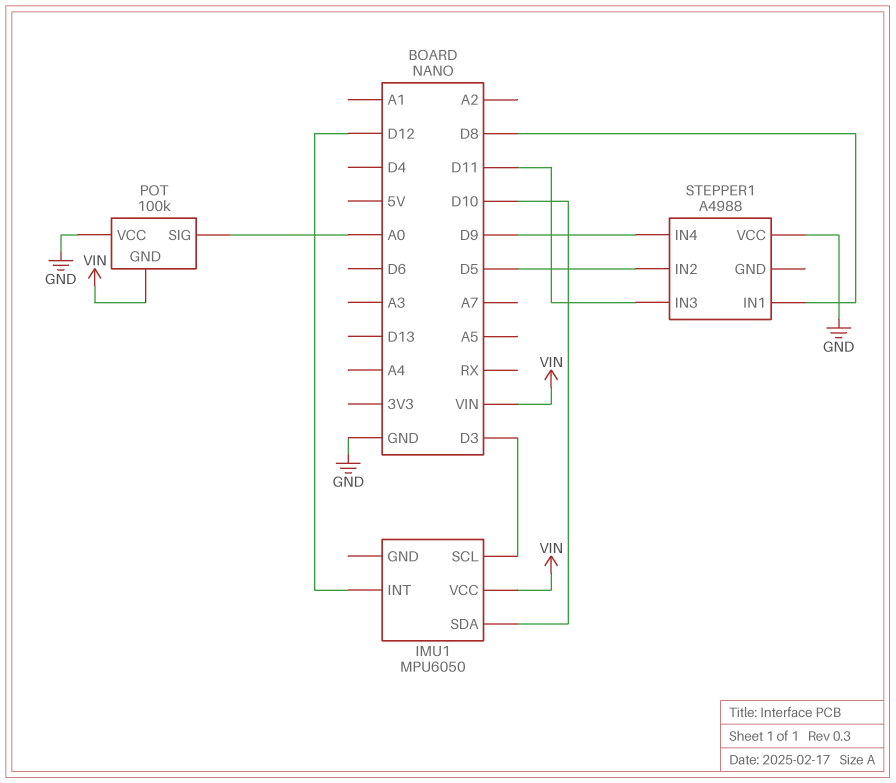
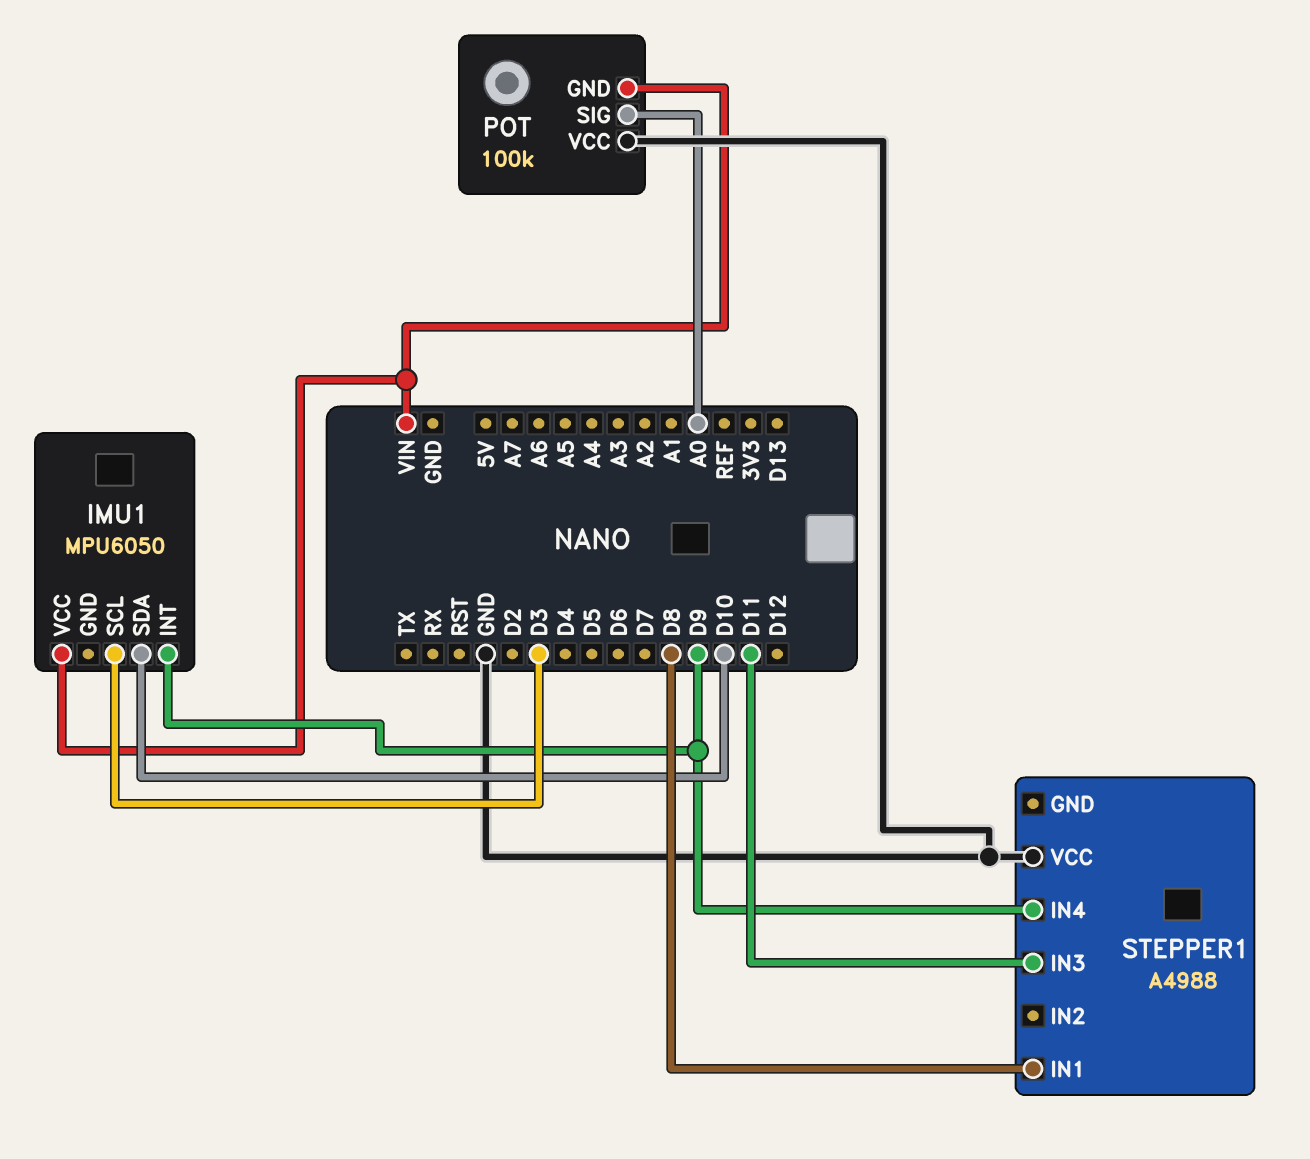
IMU1 pin INT: D12 -> D9
STEPPER1 pin IN2: D5 -> none

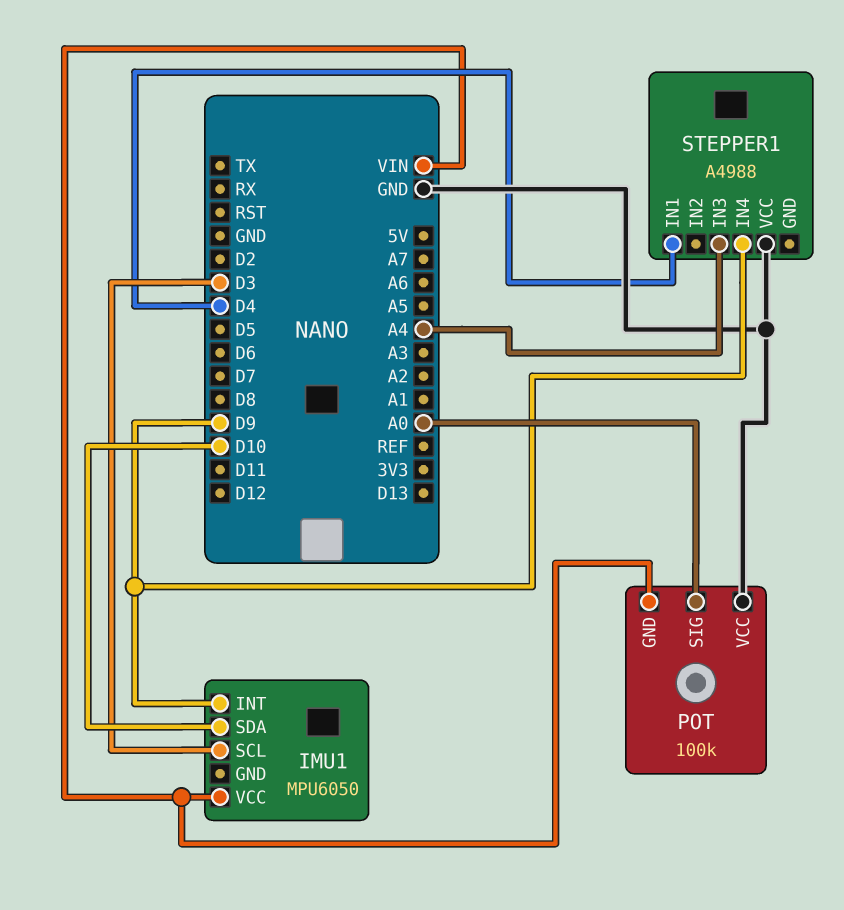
STEPPER1 pin IN1: D8 -> D4
STEPPER1 pin IN3: D11 -> A4

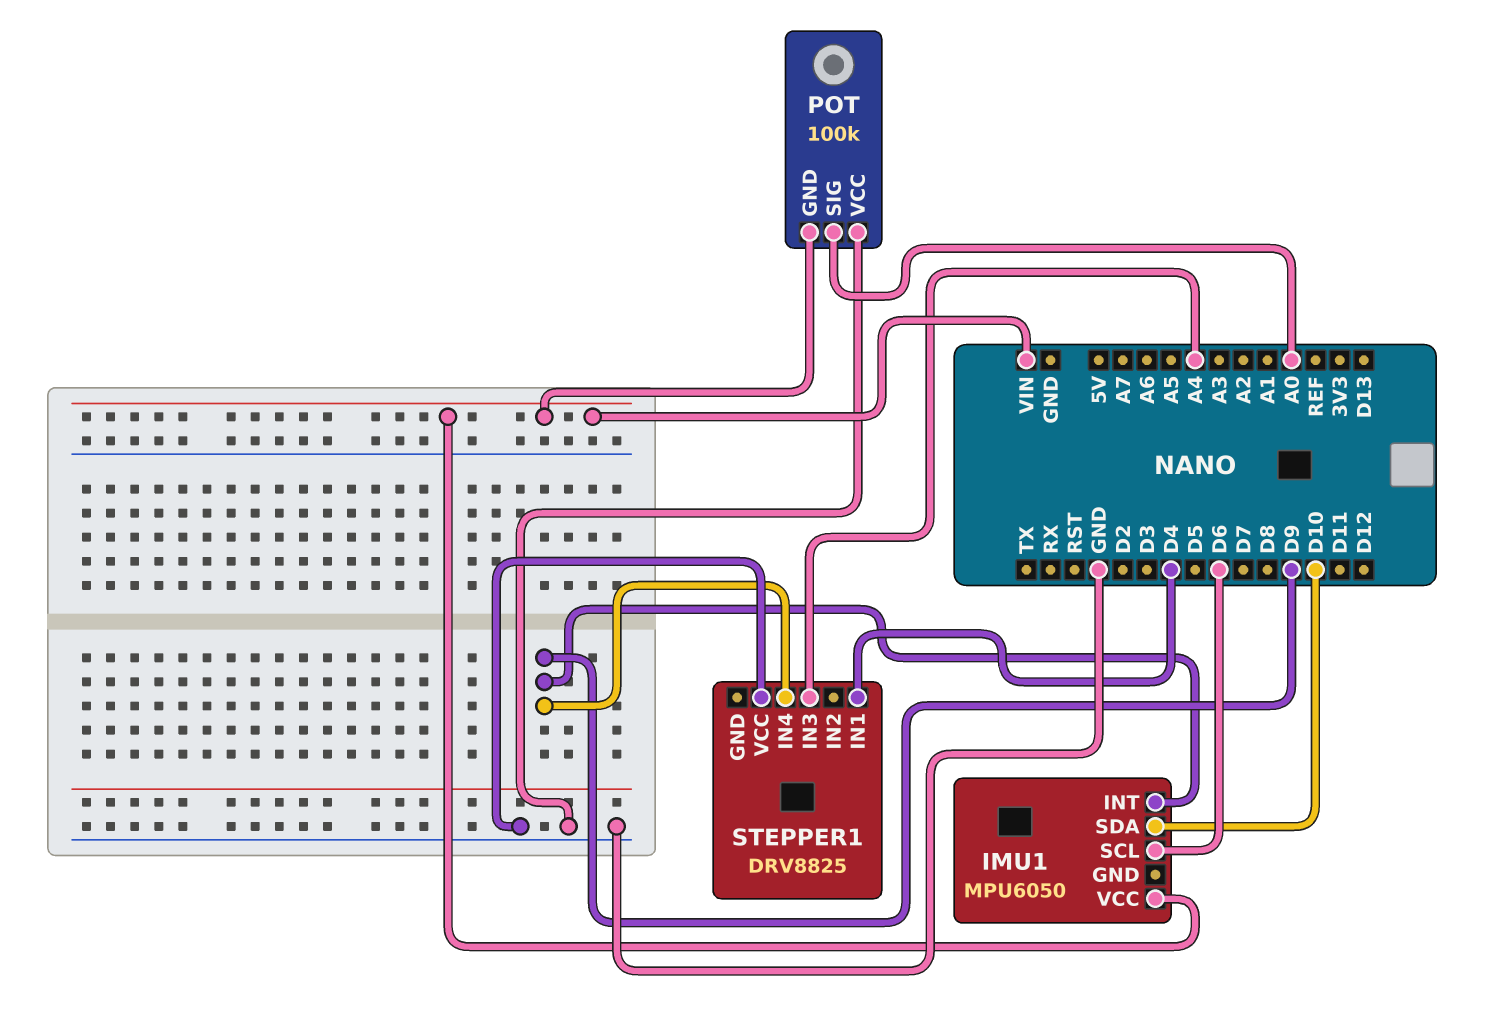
IMU1 pin SCL: D3 -> D6
STEPPER1: A4988 -> DRV8825

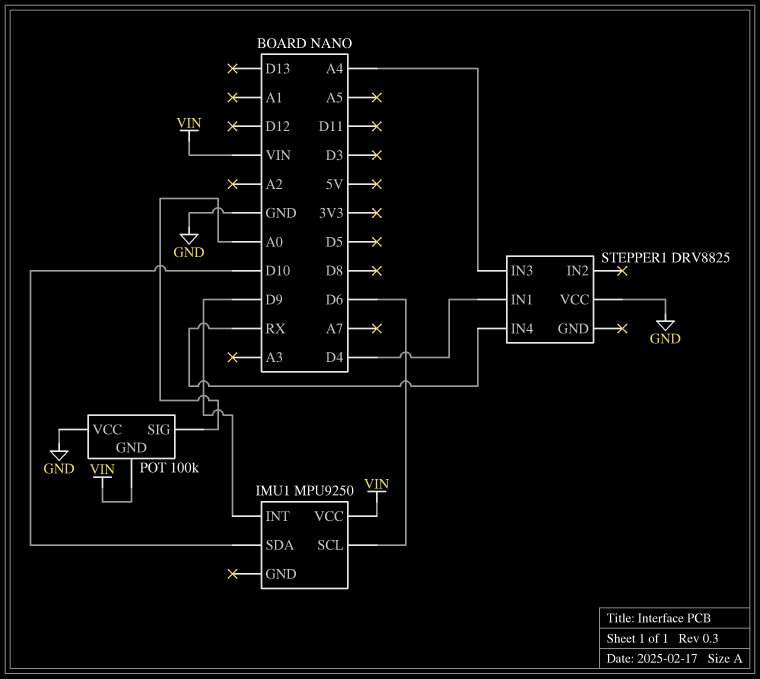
IMU1: MPU6050 -> MPU9250
STEPPER1 pin IN4: D9 -> RX

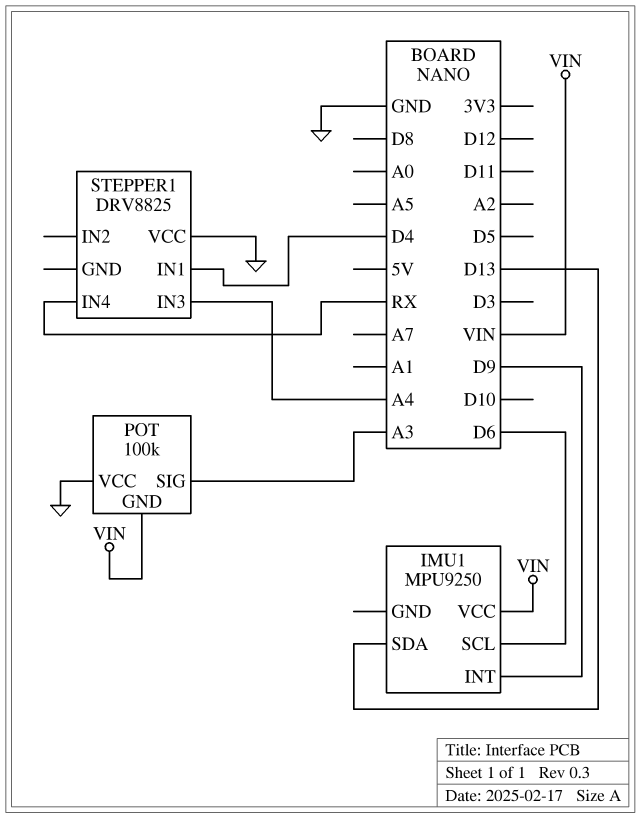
IMU1 pin SDA: D10 -> D13
POT pin SIG: A0 -> A3

